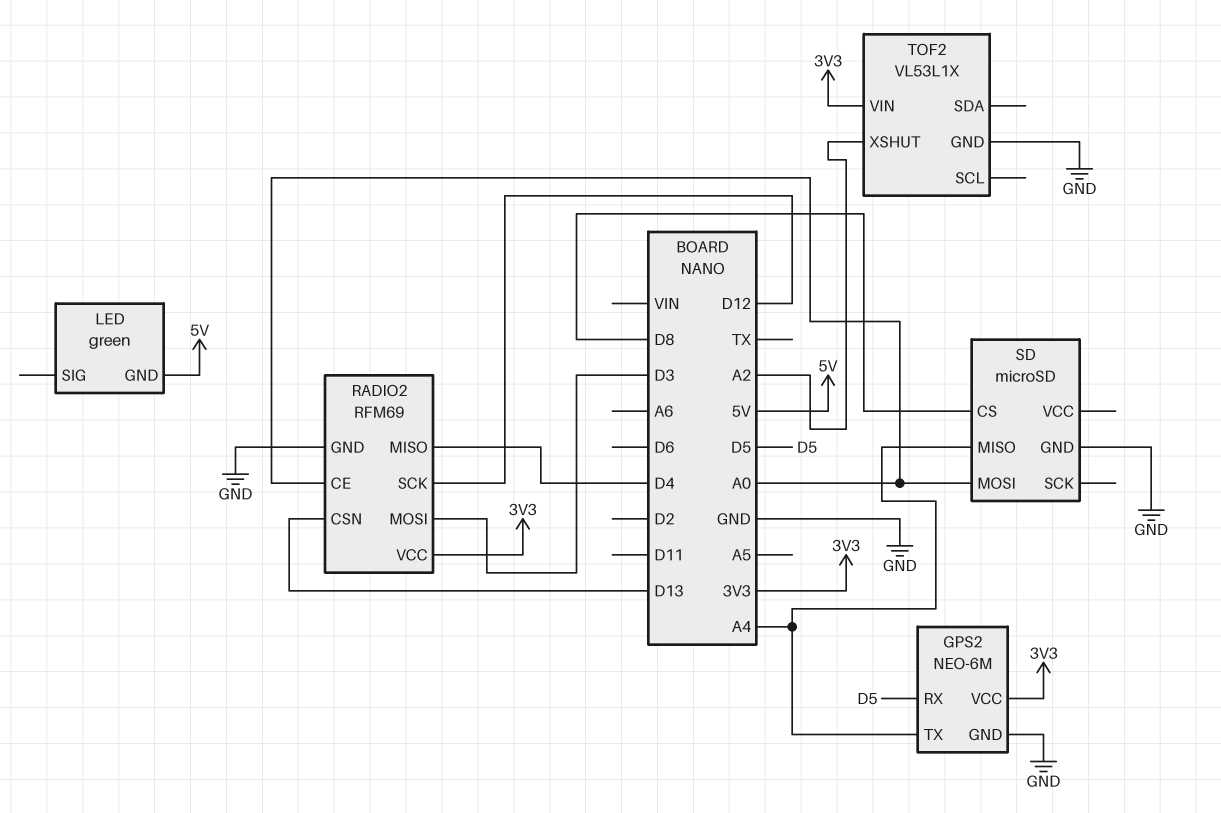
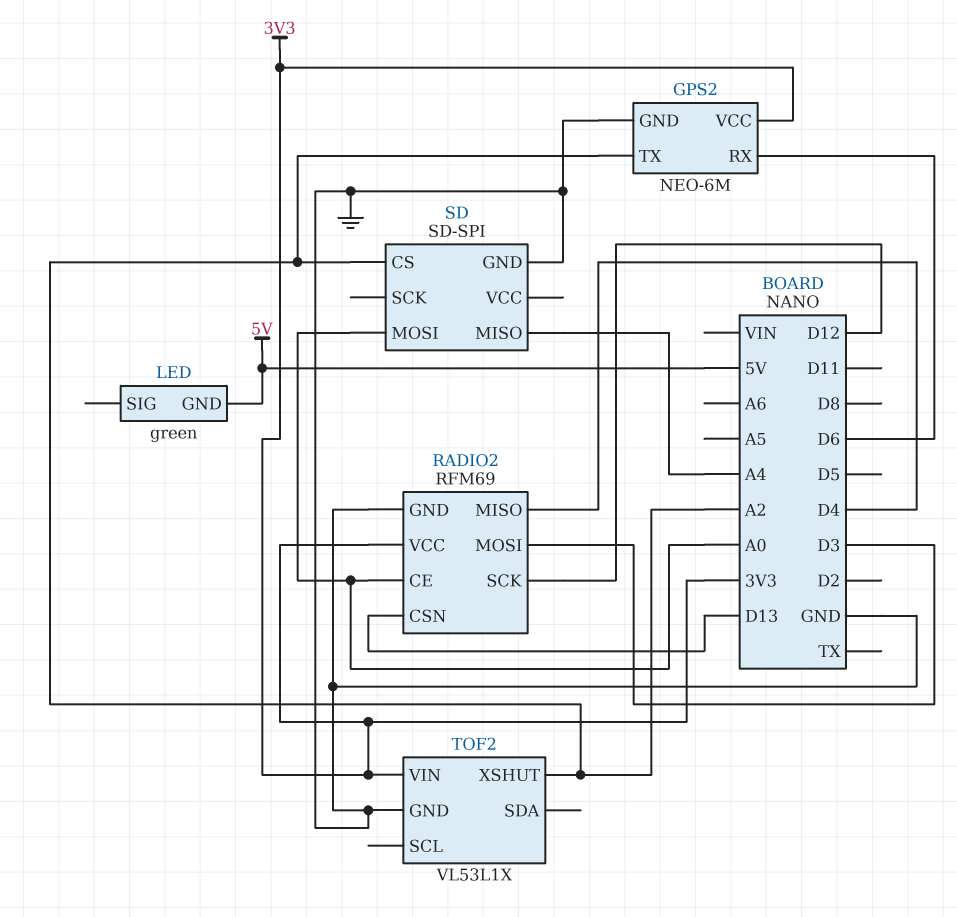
GPS2 pin RX: D5 -> D6
GPS2 pin TX: A4 -> A2
SD: microSD -> SD-SPI
SD pin CS: D8 -> A2

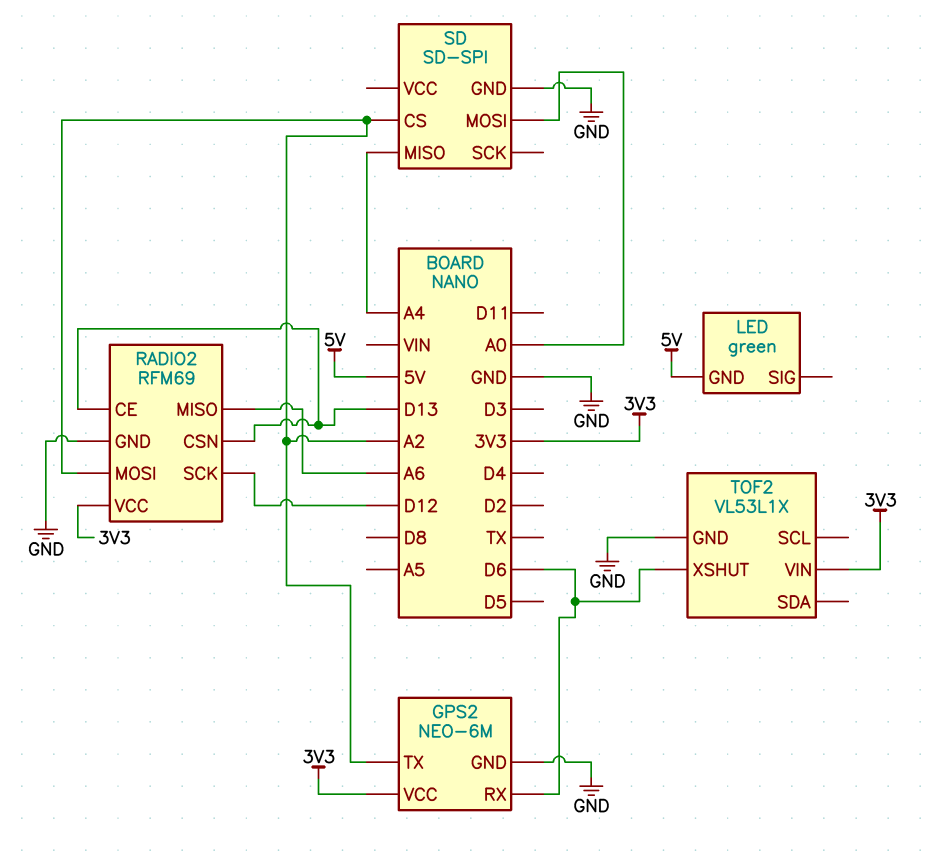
RADIO2 pin CE: A0 -> D13
RADIO2 pin MISO: D4 -> A6
RADIO2 pin MOSI: D3 -> A2
TOF2 pin XSHUT: A2 -> D6

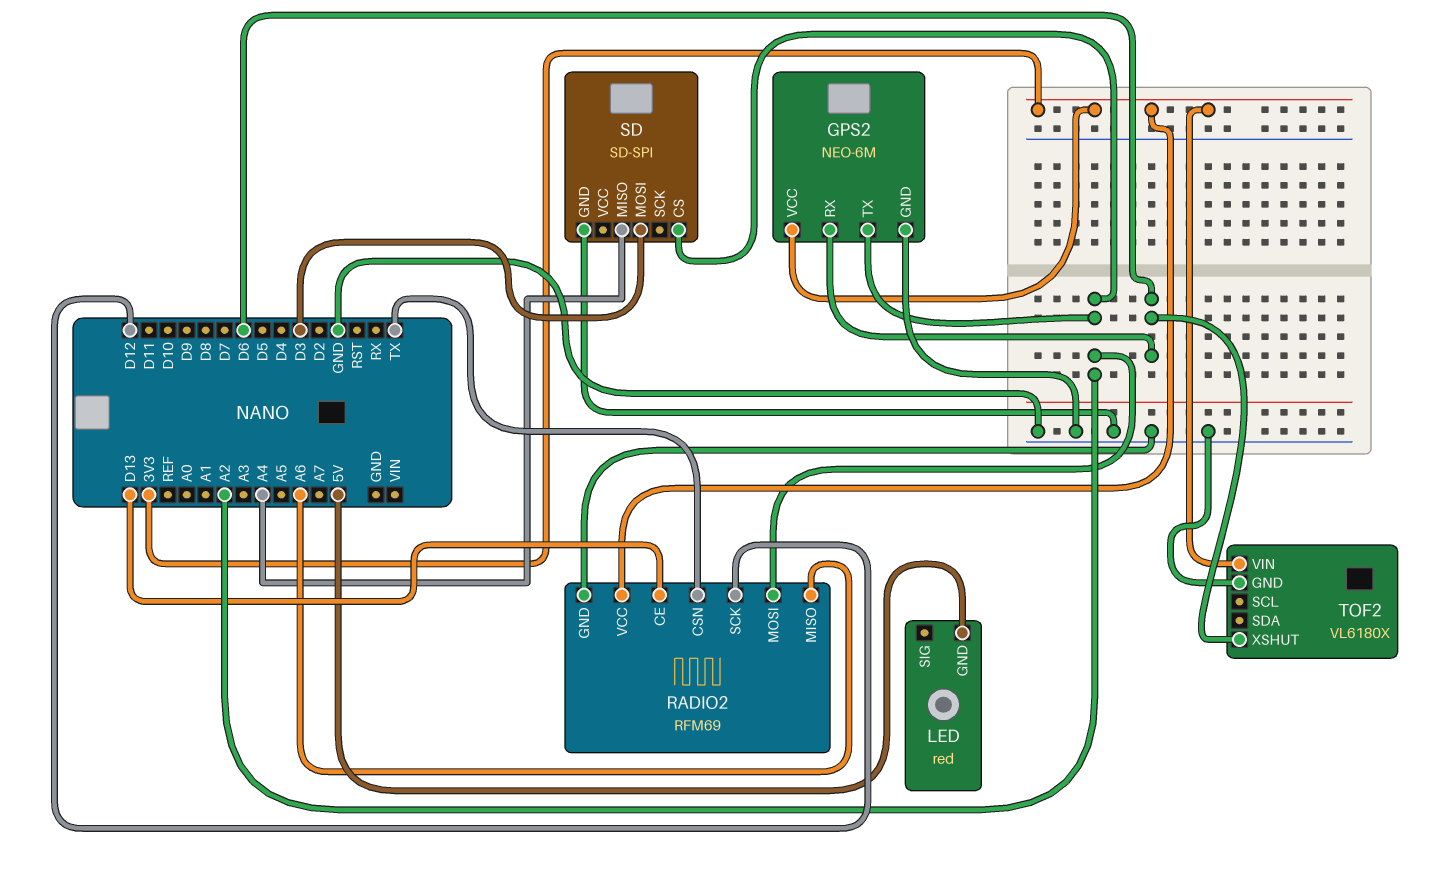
LED: green -> red
RADIO2 pin CSN: D13 -> TX
SD pin MOSI: A0 -> D3
TOF2: VL53L1X -> VL6180X

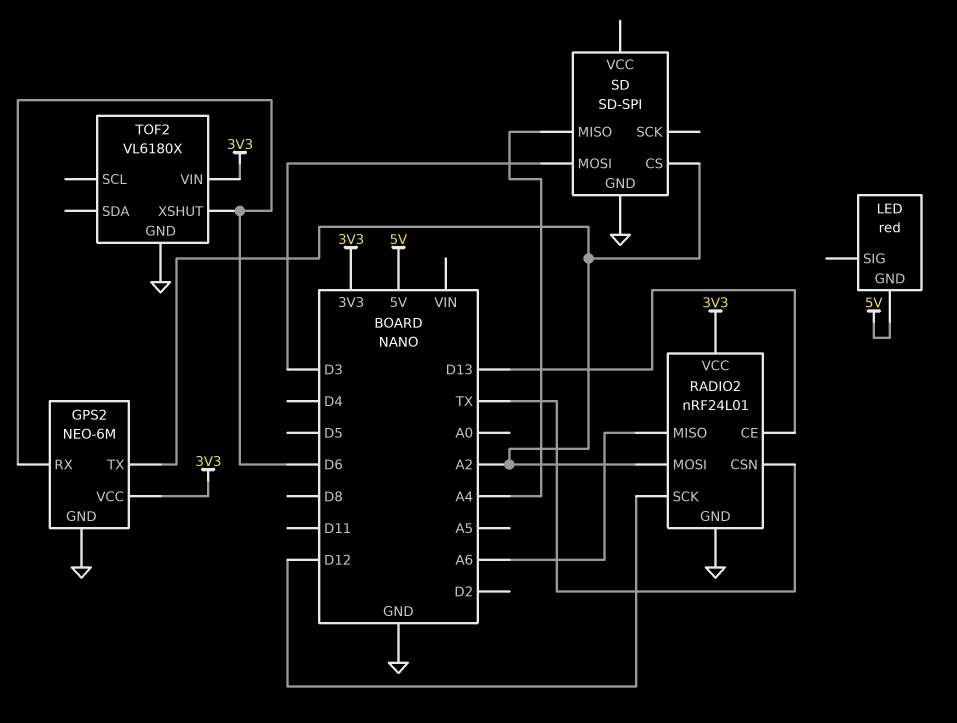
RADIO2: RFM69 -> nRF24L01

